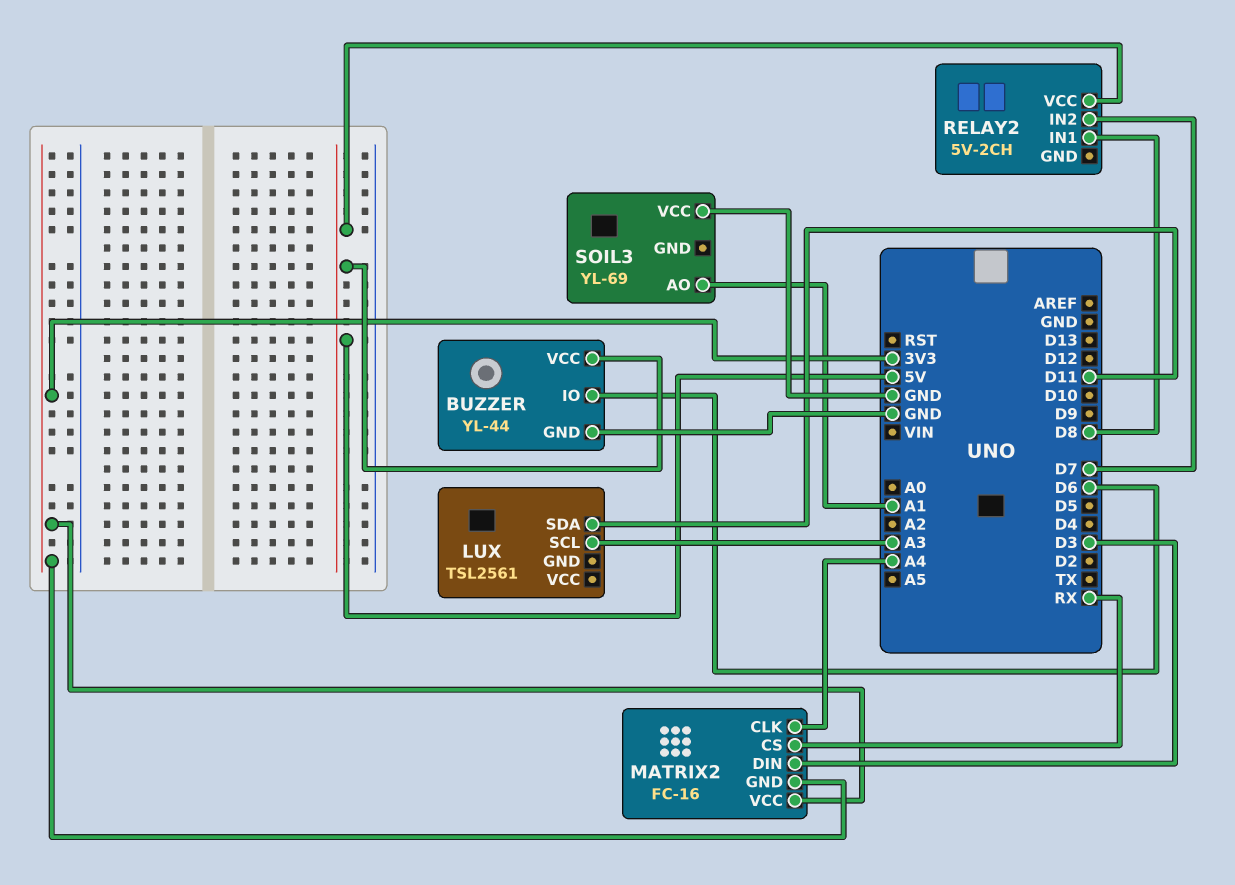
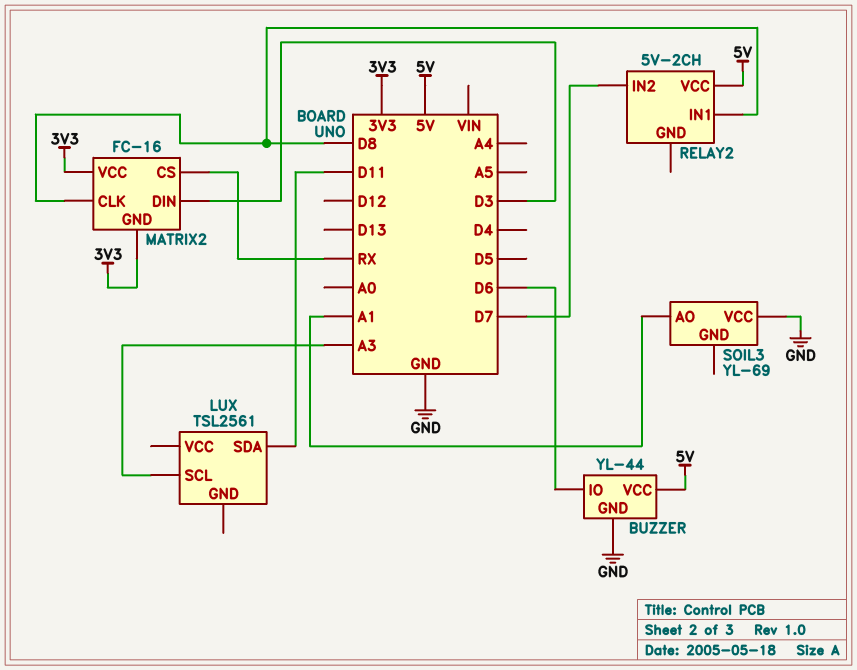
MATRIX2 pin CLK: A4 -> D8

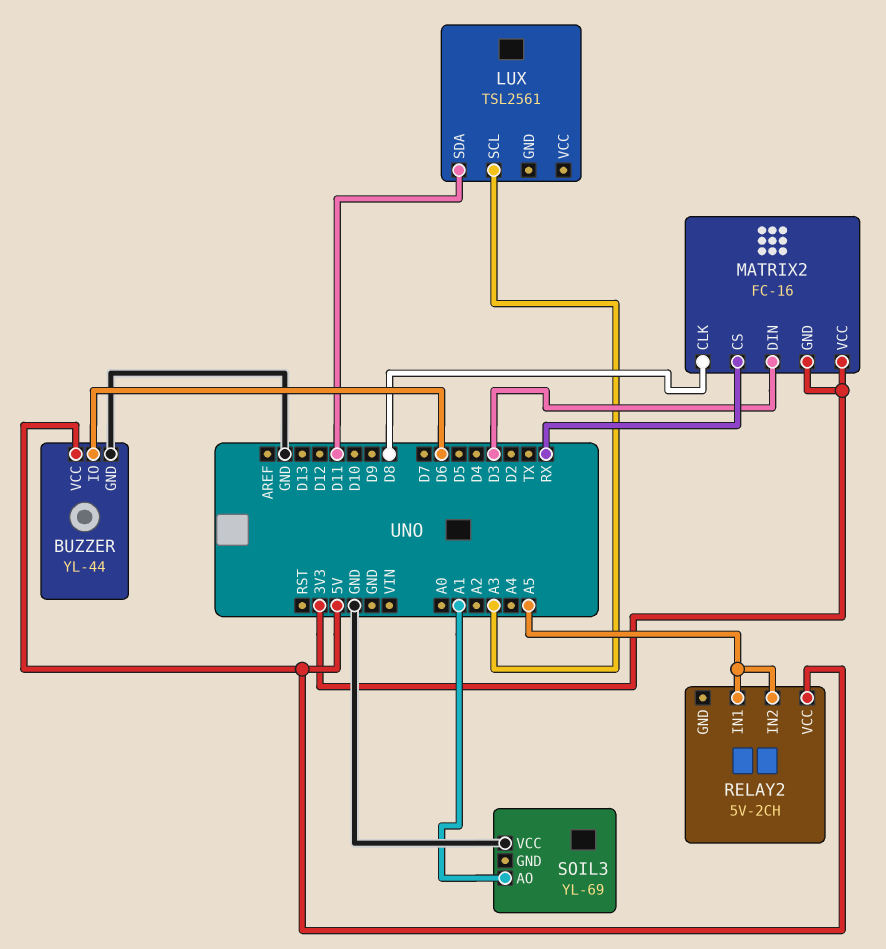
RELAY2 pin IN1: D8 -> A5
RELAY2 pin IN2: D7 -> A5

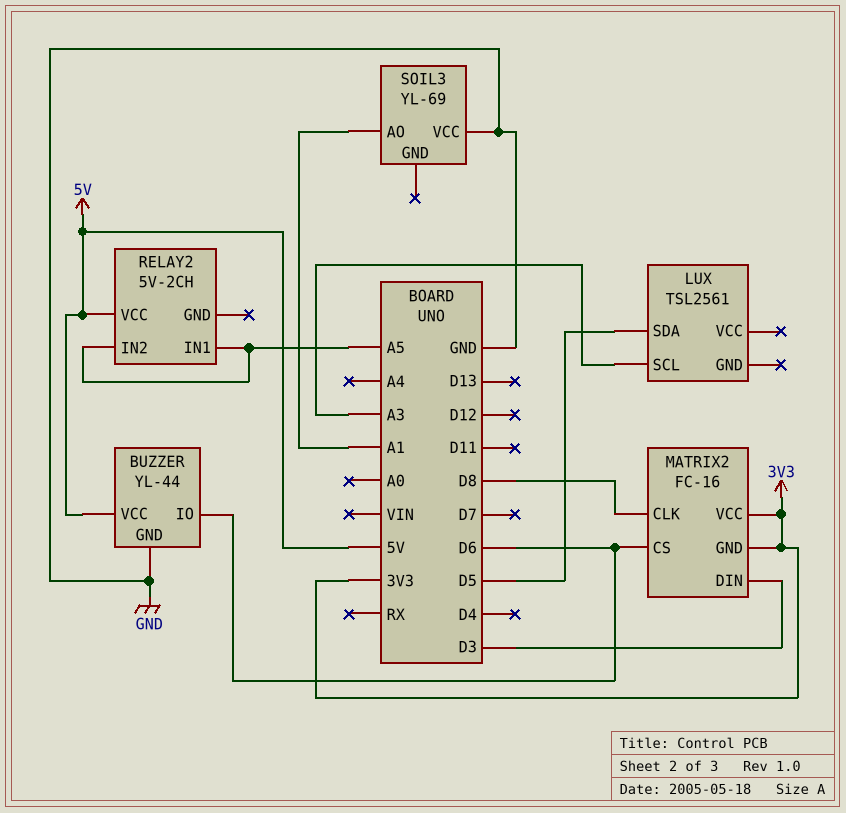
LUX pin SDA: D11 -> D5
MATRIX2 pin CS: RX -> D6

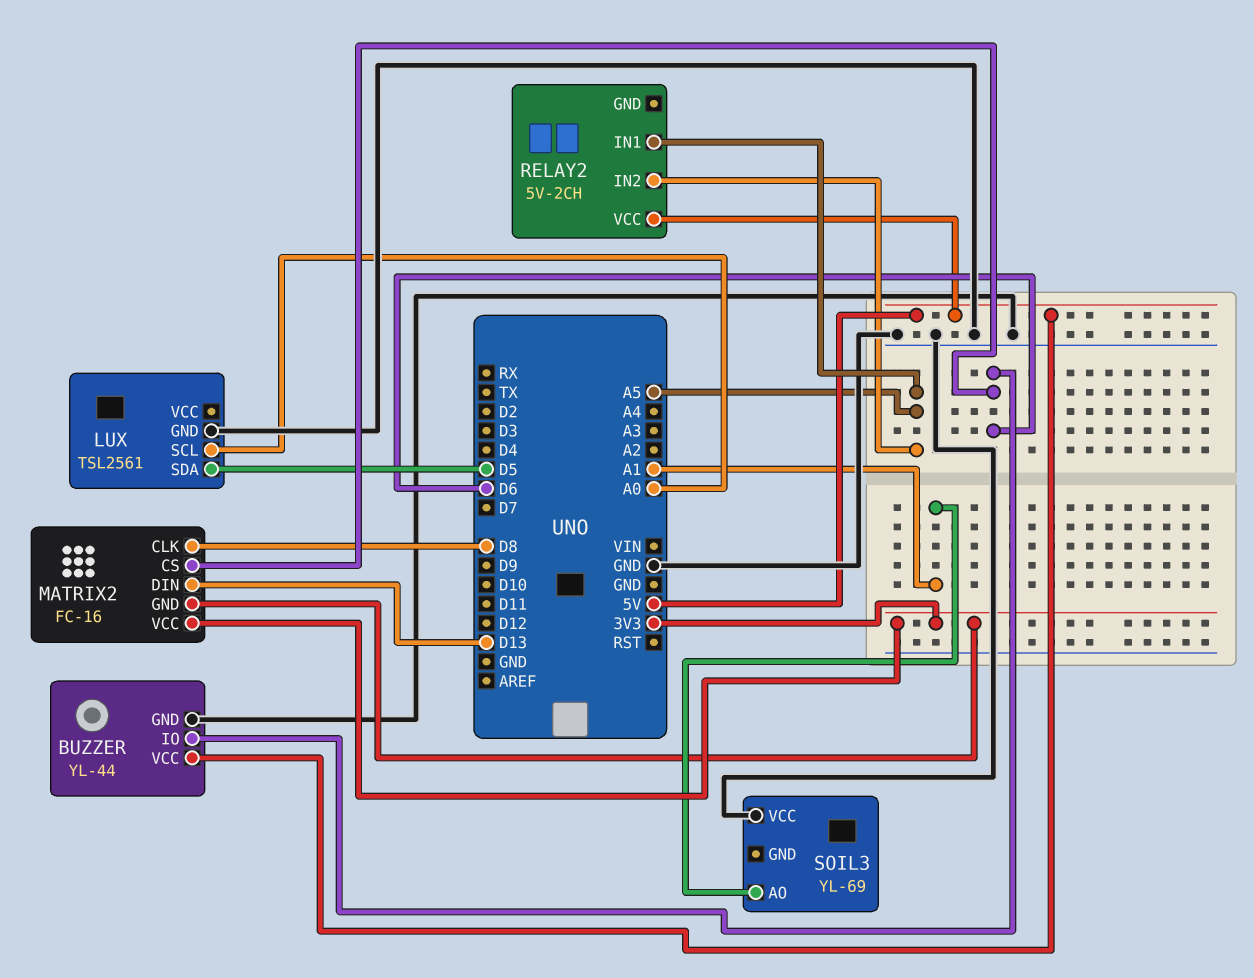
LUX pin GND: none -> GND
LUX pin SCL: A3 -> A0
MATRIX2 pin DIN: D3 -> D13

